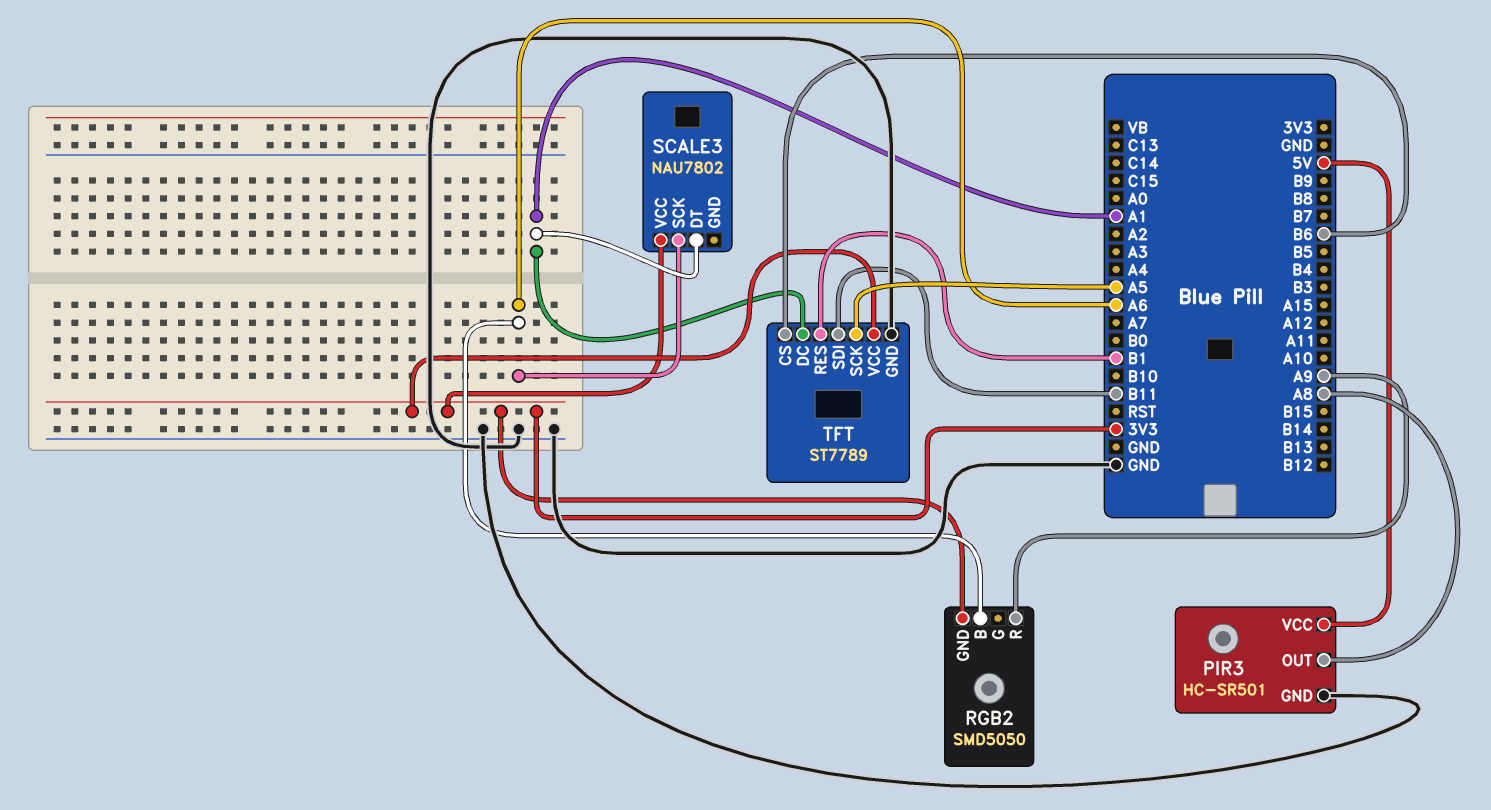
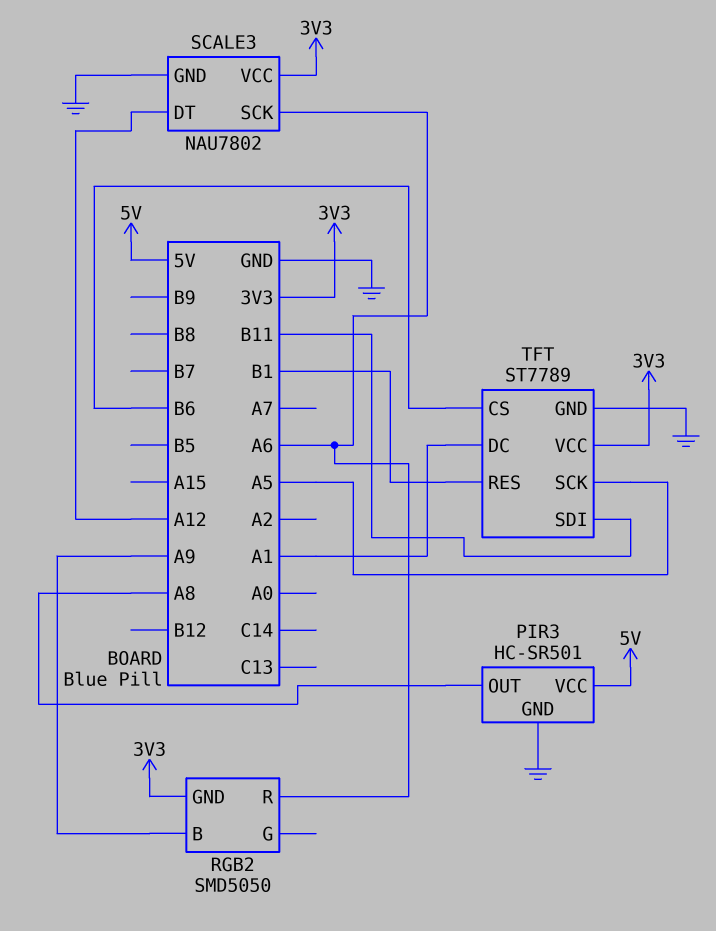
RGB2 pin B: A6 -> A9
RGB2 pin R: A9 -> A6
SCALE3 pin DT: A1 -> A12
SCALE3 pin GND: none -> GND

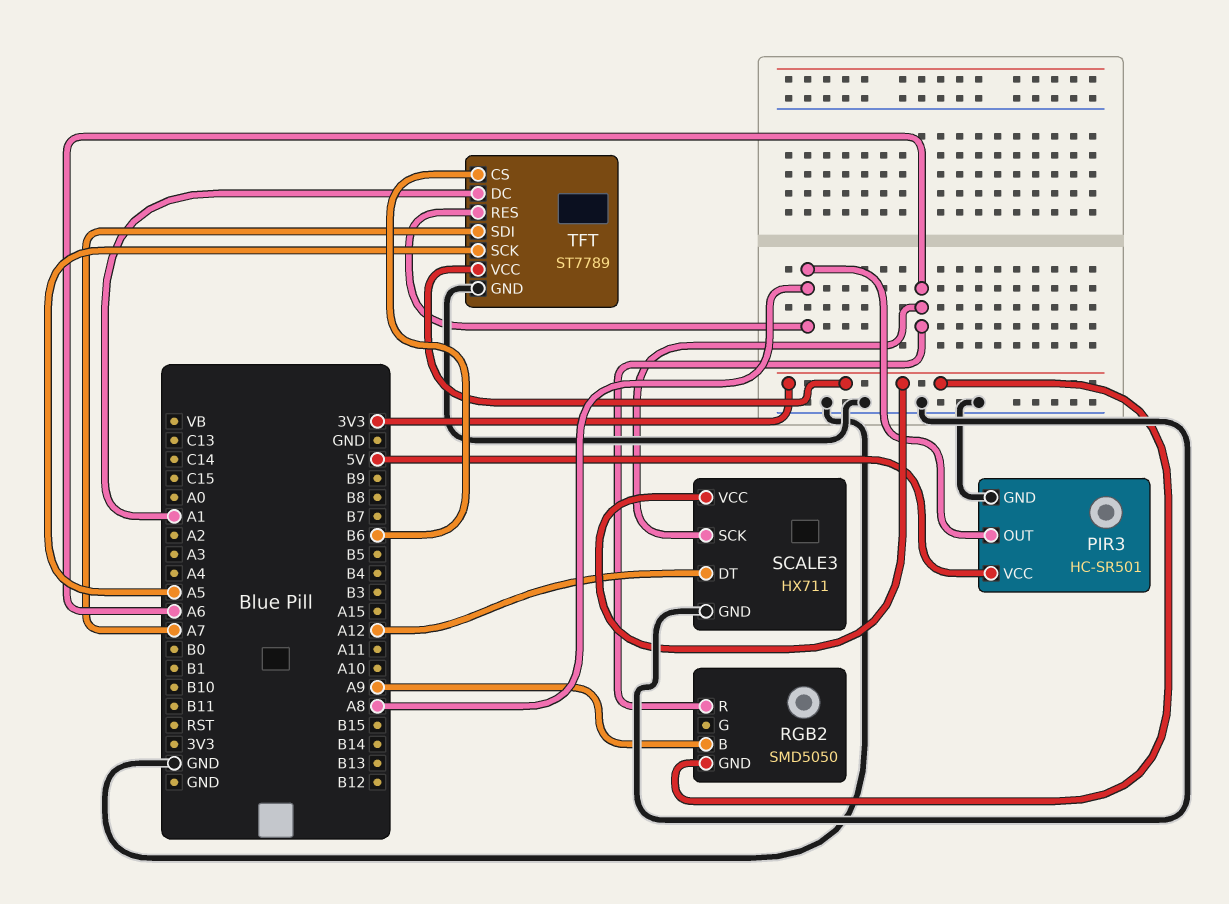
SCALE3: NAU7802 -> HX711
TFT pin RES: B1 -> A8
TFT pin SDI: B11 -> A7

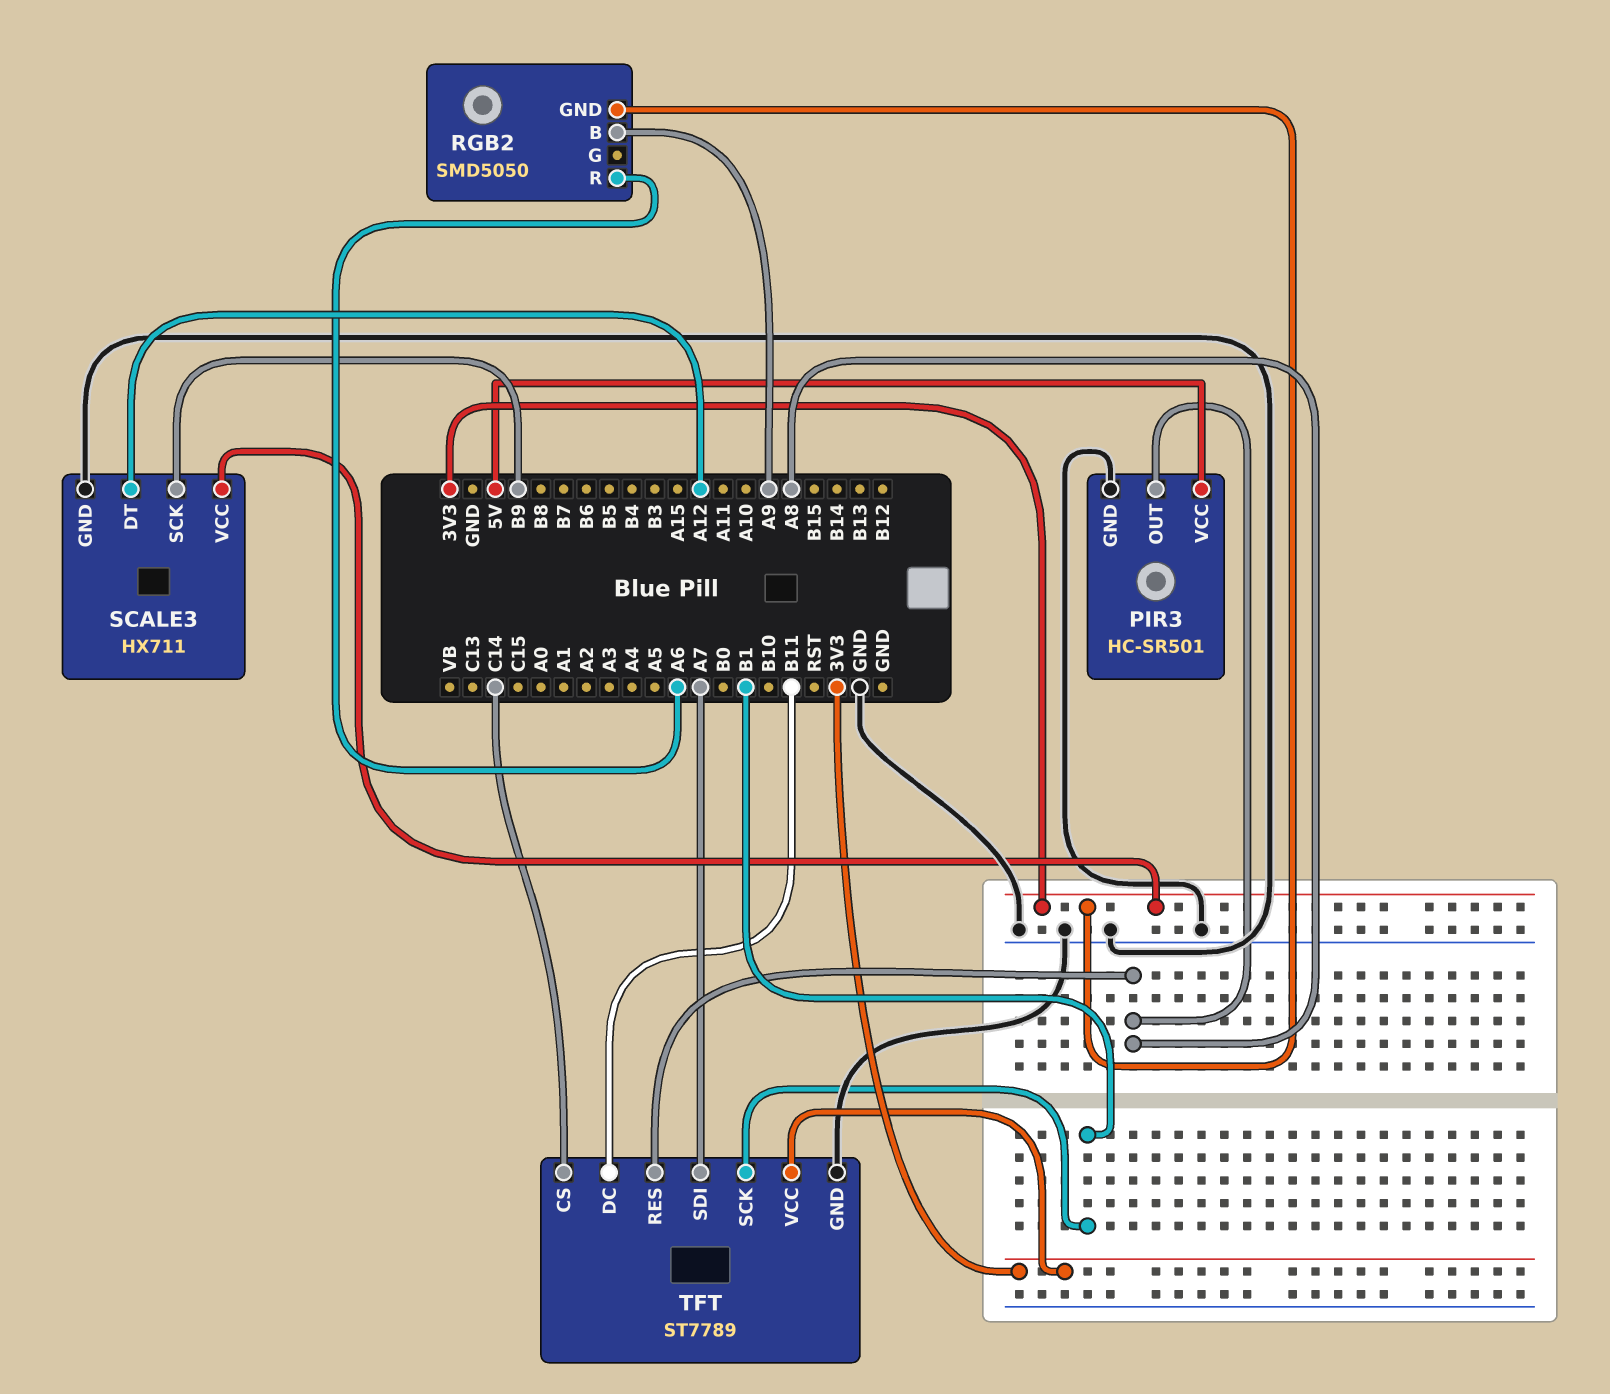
SCALE3 pin SCK: A6 -> B9
TFT pin CS: B6 -> C14
TFT pin DC: A1 -> B11
TFT pin SCK: A5 -> B1

